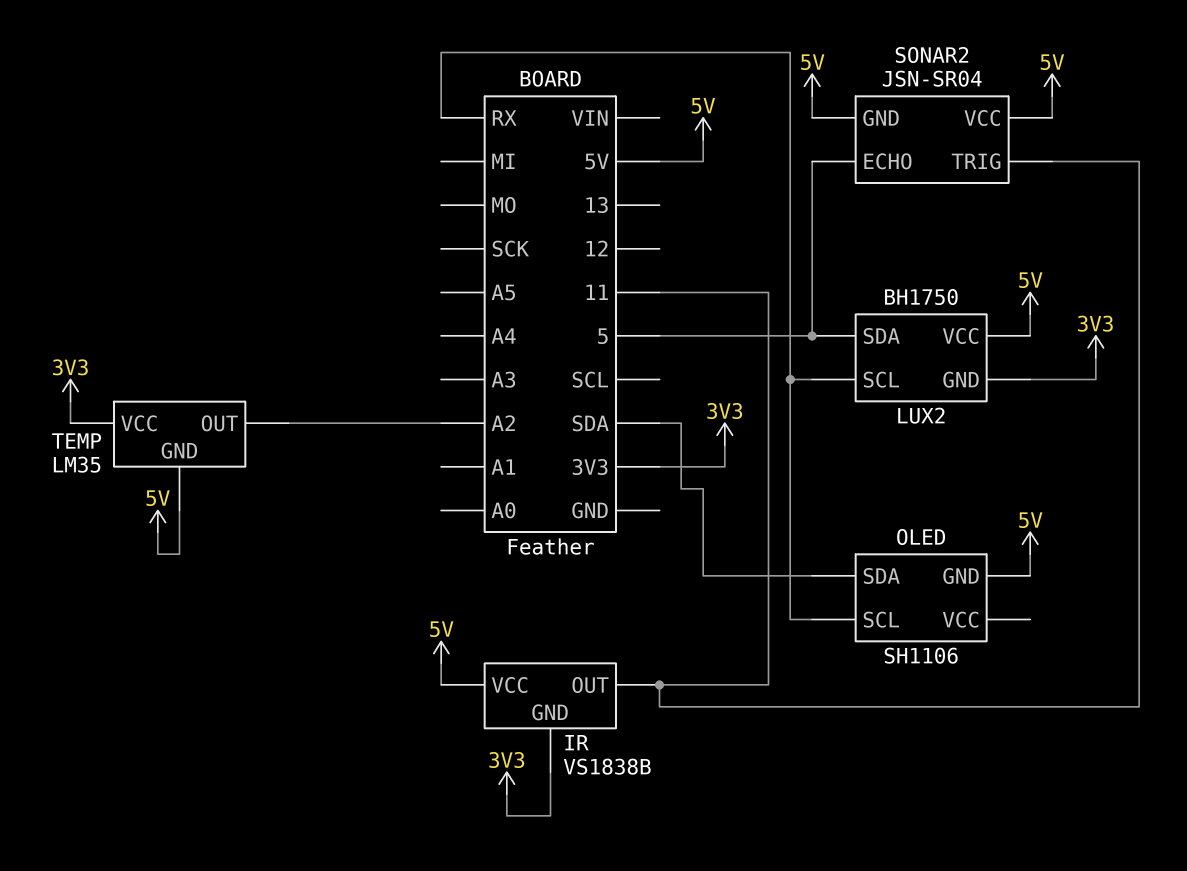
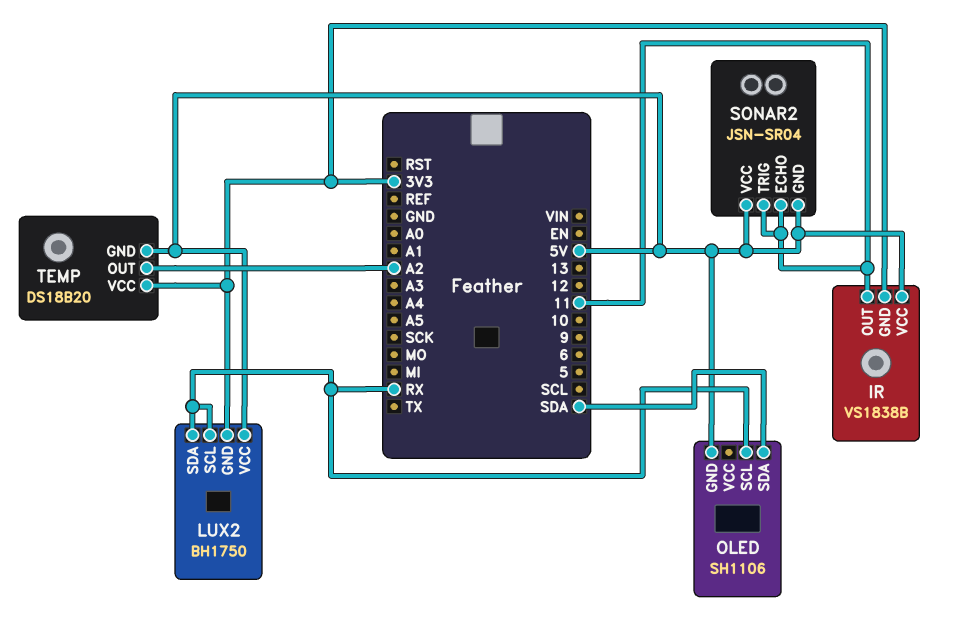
LUX2 pin SDA: 5 -> RX
SONAR2 pin ECHO: 5 -> 11
TEMP: LM35 -> DS18B20

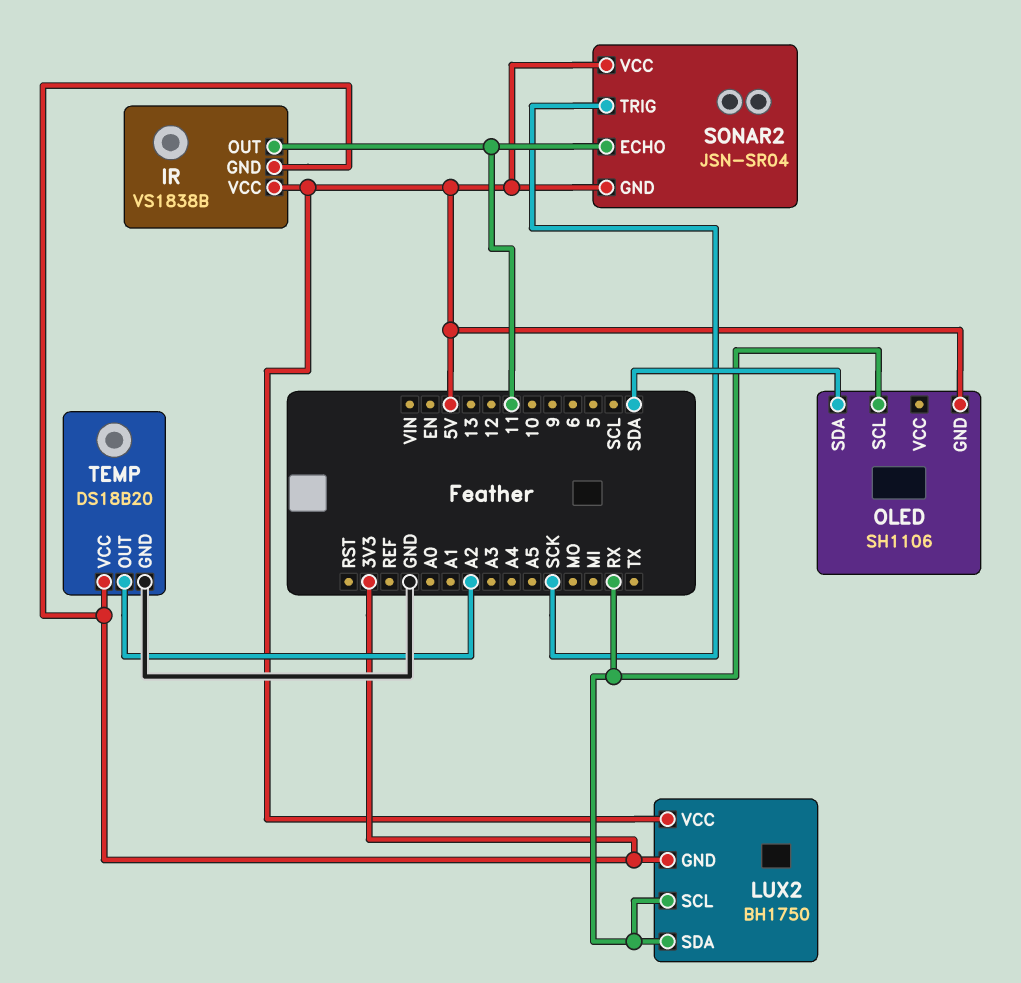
SONAR2 pin TRIG: 11 -> SCK
TEMP pin GND: 5V -> GND

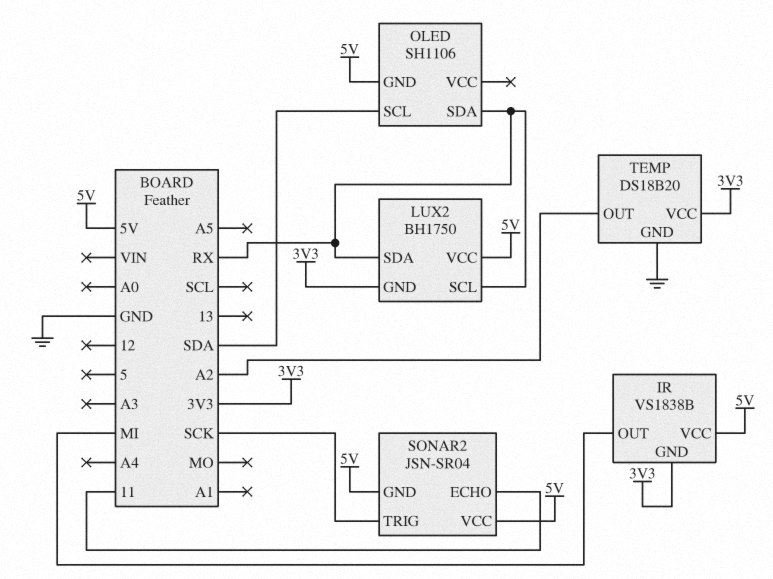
IR pin OUT: 11 -> MI
OLED pin SCL: RX -> SDA
OLED pin SDA: SDA -> RX

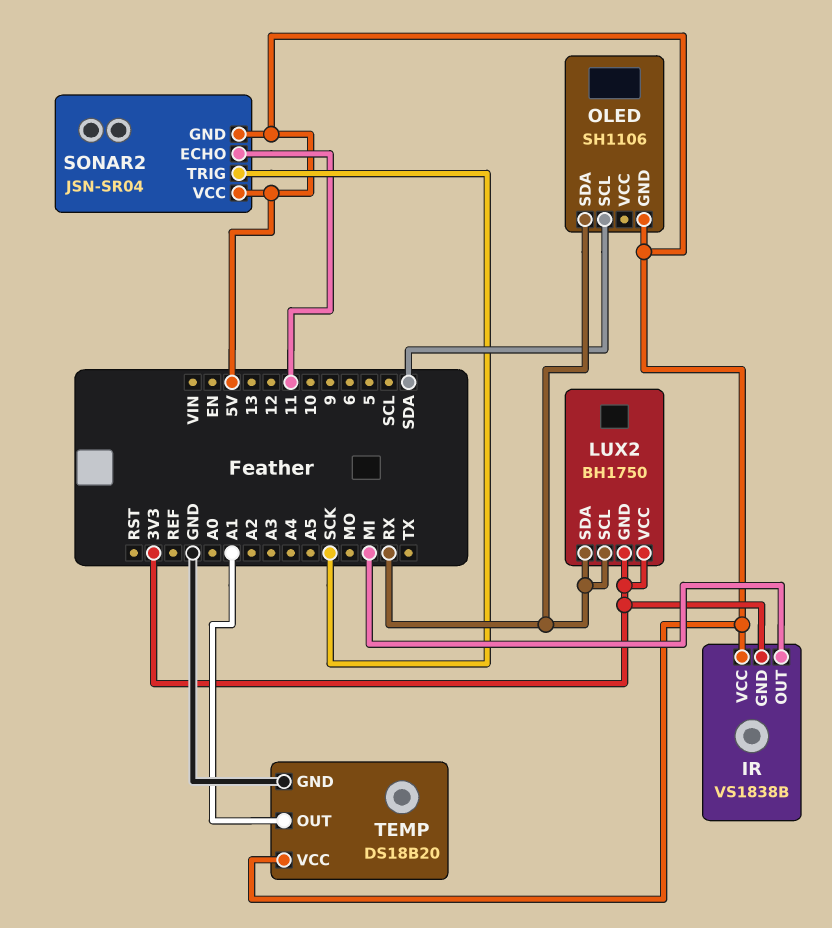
LUX2 pin VCC: 5V -> 3V3
TEMP pin OUT: A2 -> A1
TEMP pin VCC: 3V3 -> 5V

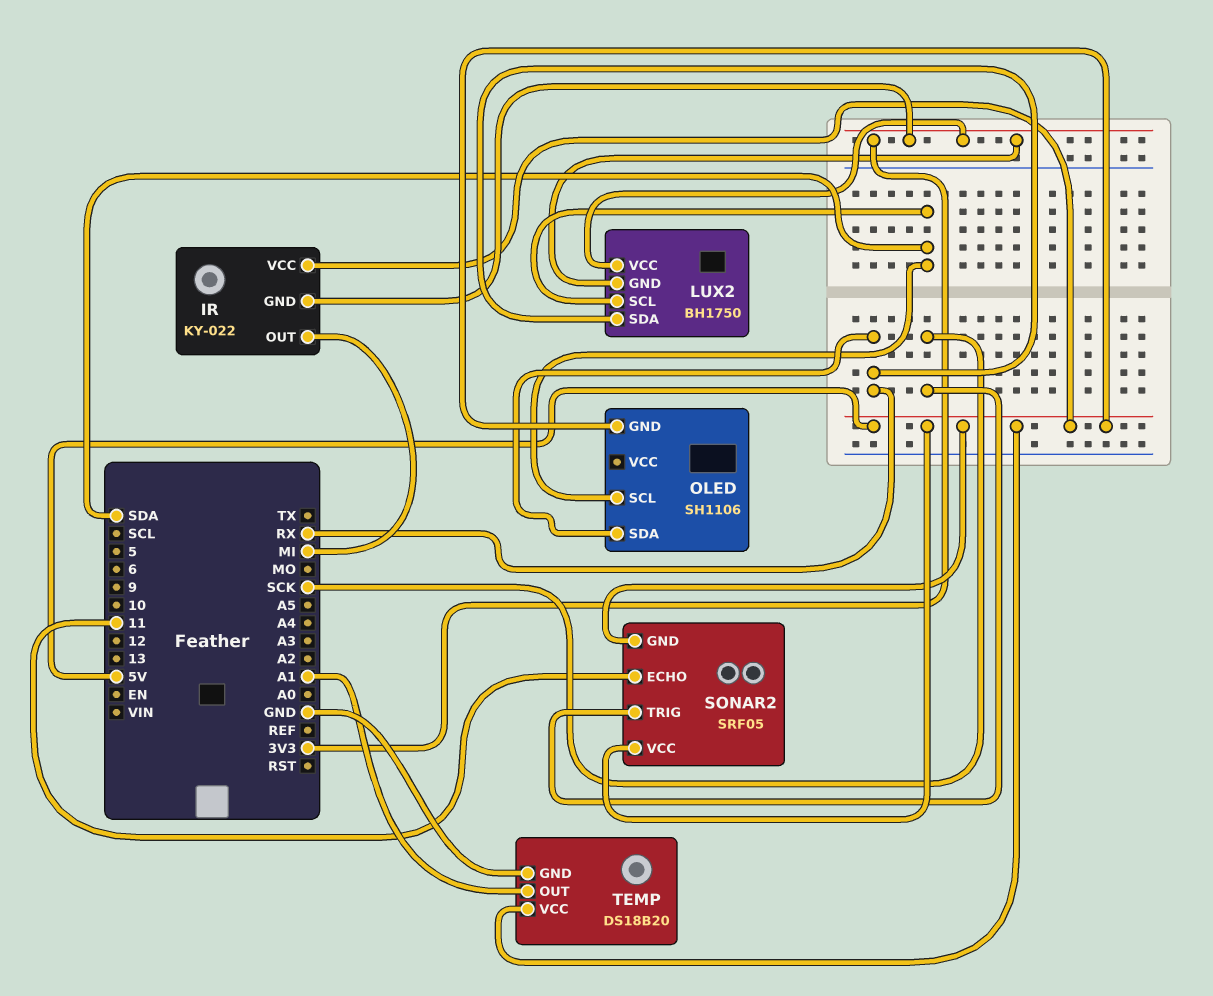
IR: VS1838B -> KY-022
LUX2 pin SCL: RX -> SDA
SONAR2: JSN-SR04 -> SRF05

